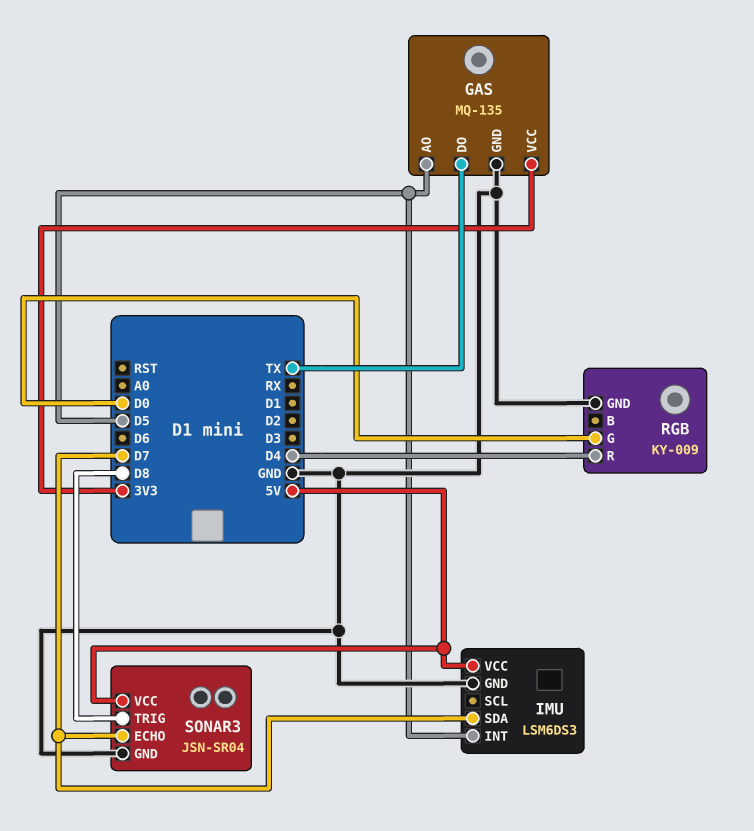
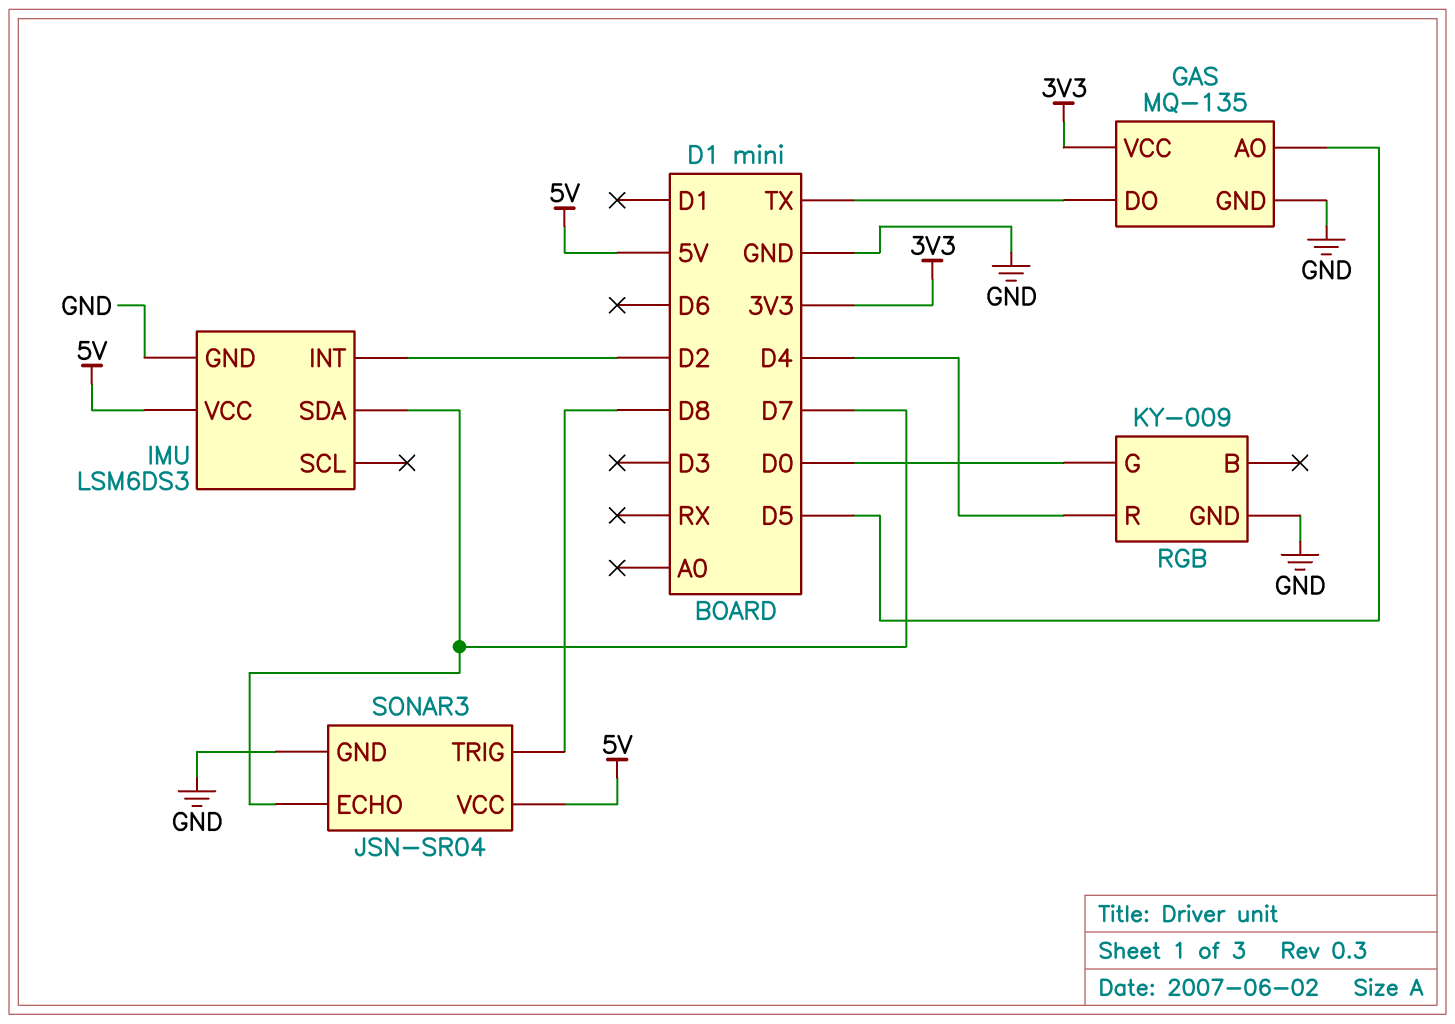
IMU pin INT: D5 -> D2

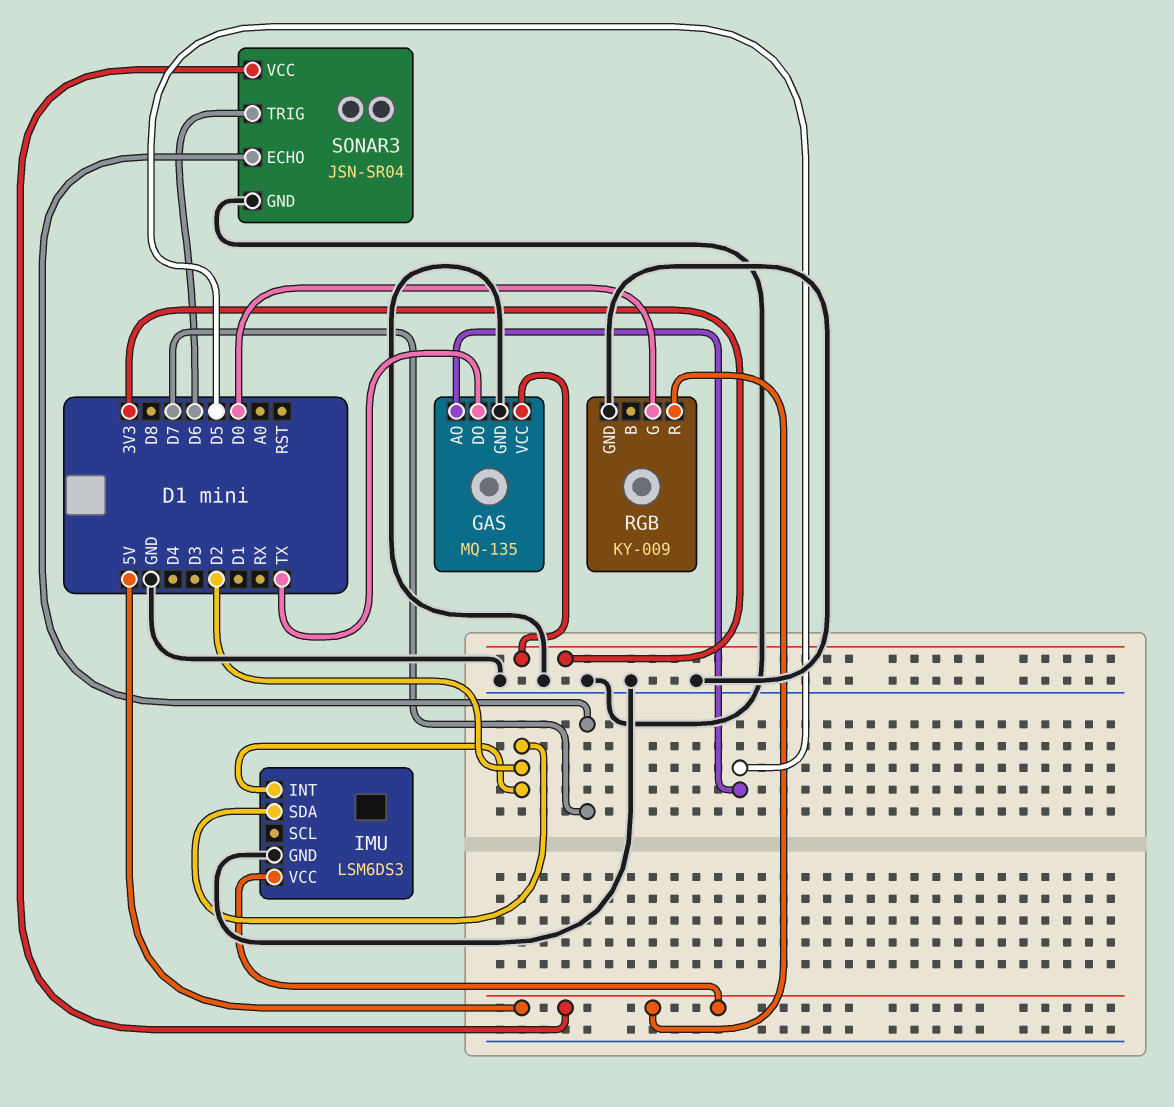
IMU pin SDA: D7 -> D2
RGB pin R: D4 -> 5V
SONAR3 pin TRIG: D8 -> D6

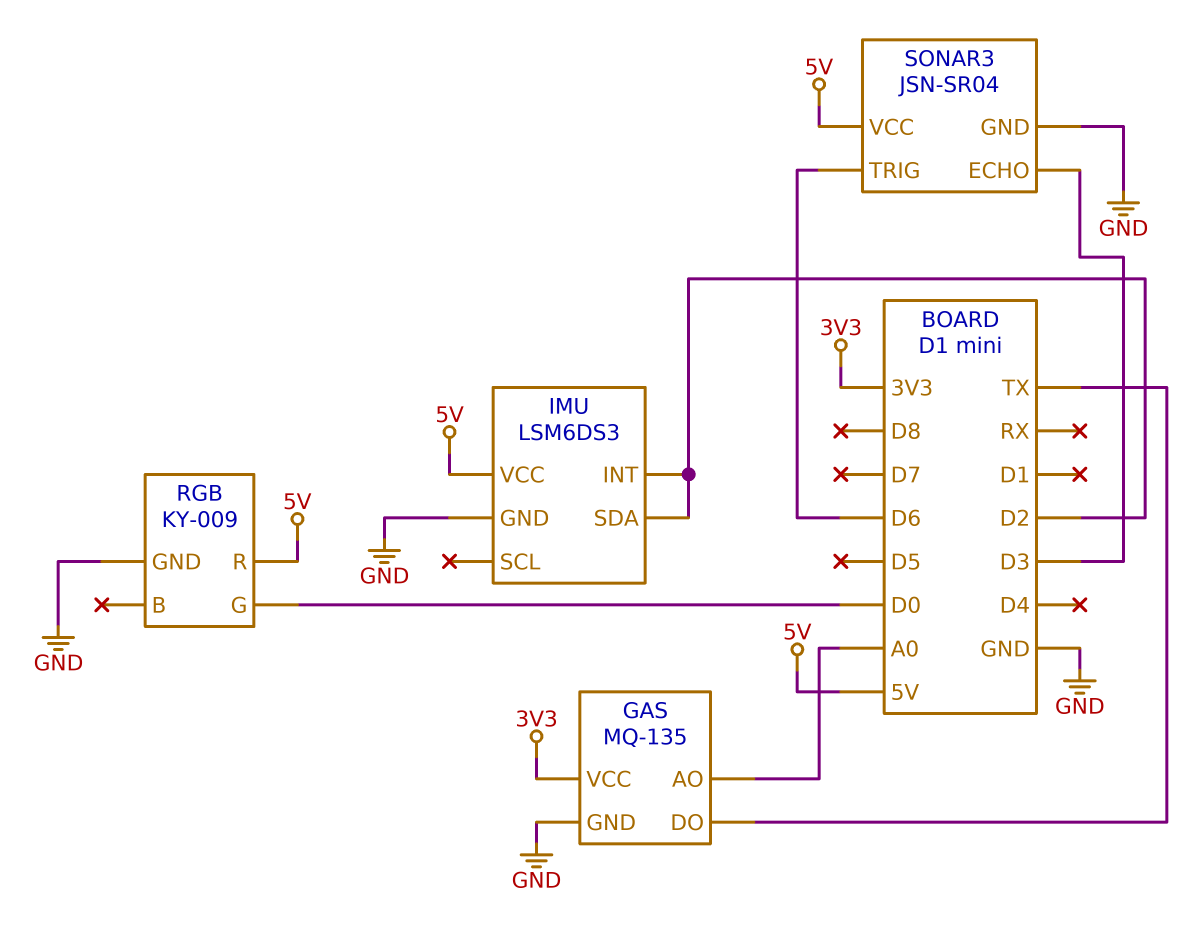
GAS pin AO: D5 -> A0
SONAR3 pin ECHO: D7 -> D3

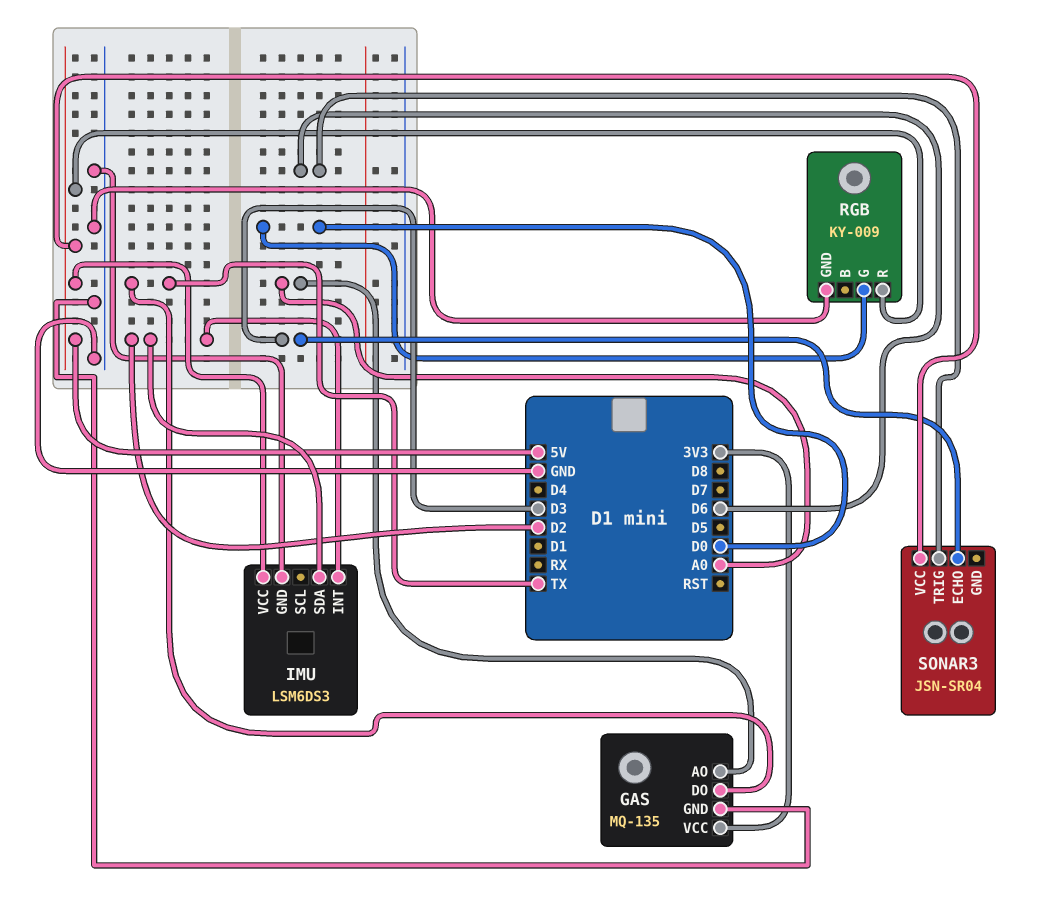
SONAR3 pin GND: GND -> none

